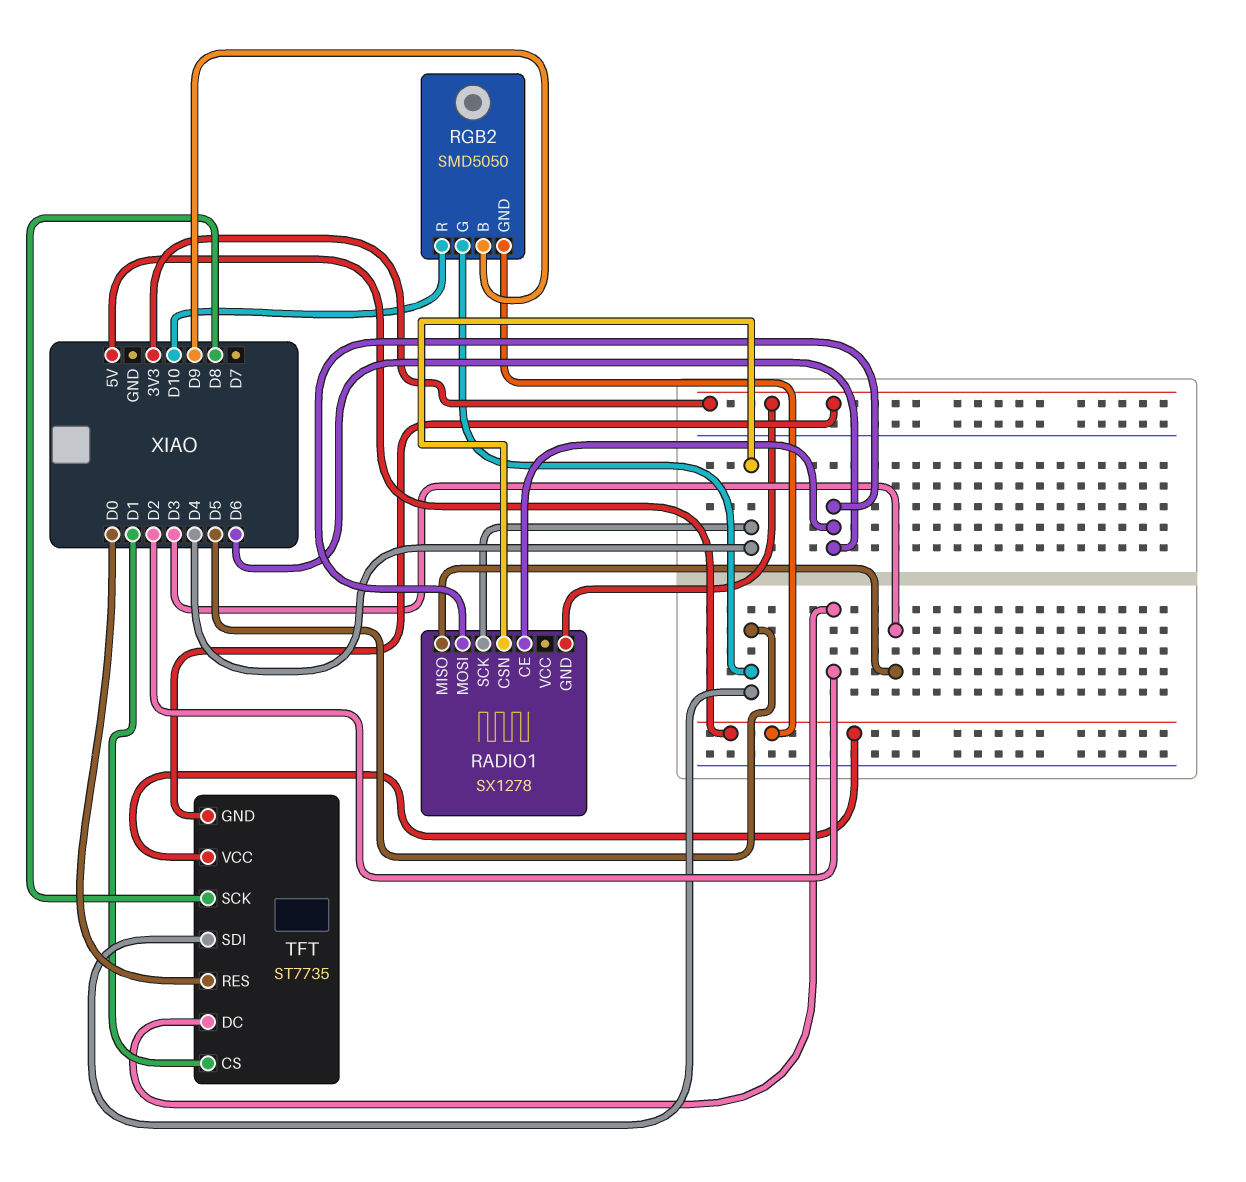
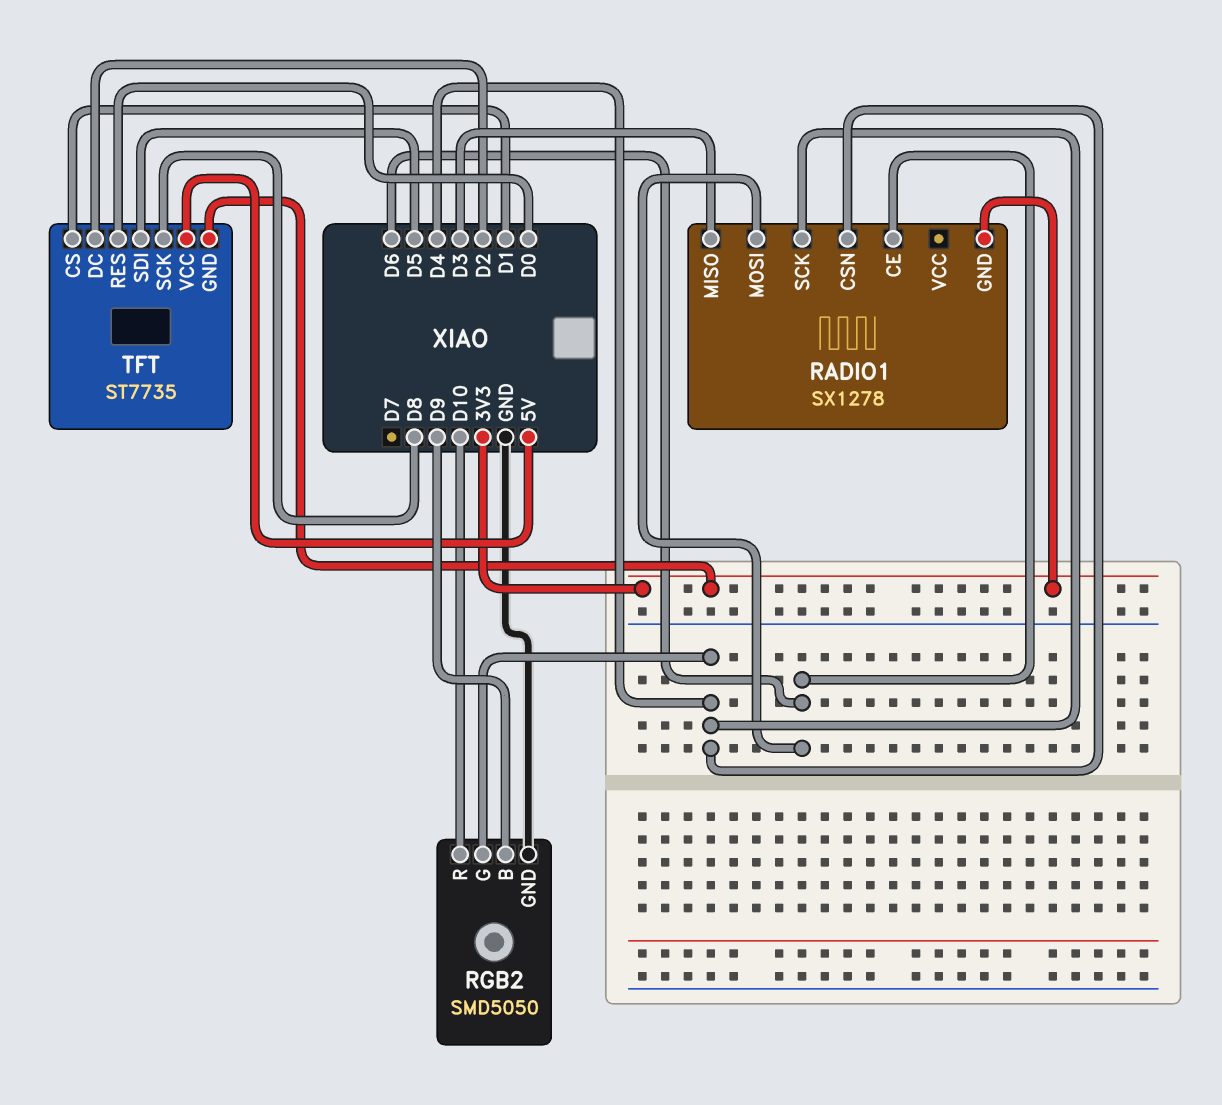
RGB2 pin G: D5 -> D4
RGB2 pin GND: 5V -> GND

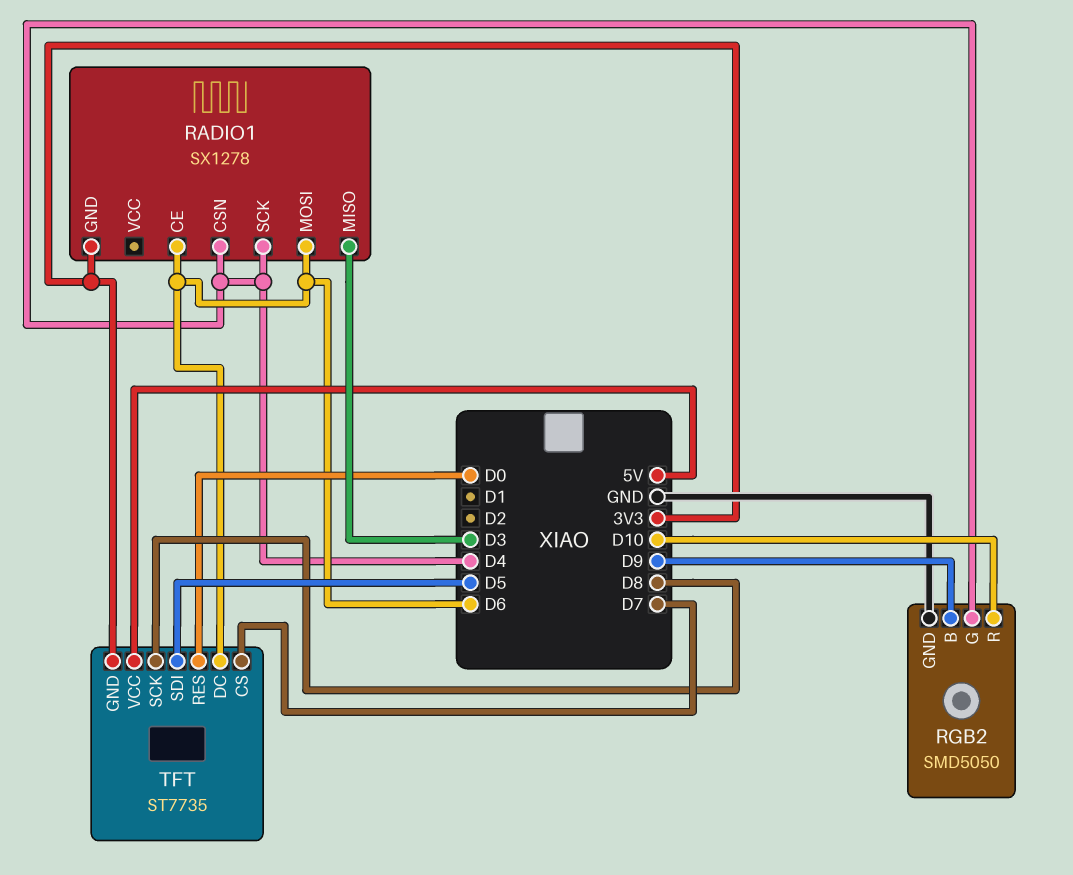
TFT pin CS: D1 -> D7
TFT pin DC: D2 -> D6

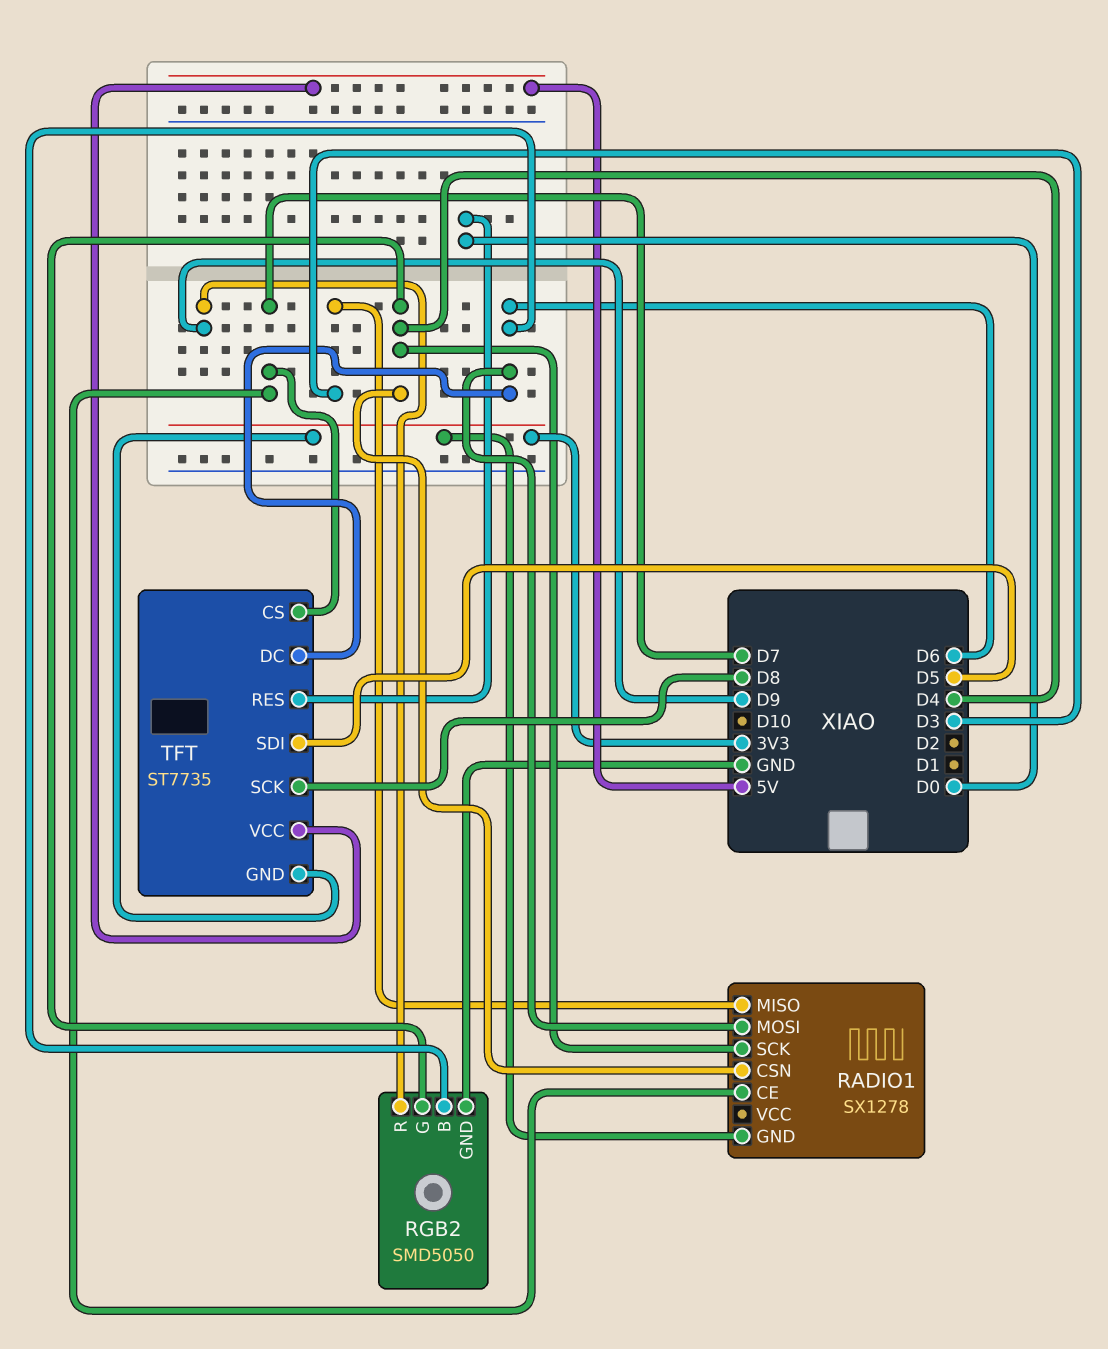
RADIO1 pin CE: D6 -> D7
RGB2 pin B: D9 -> D6
RGB2 pin R: D10 -> D9

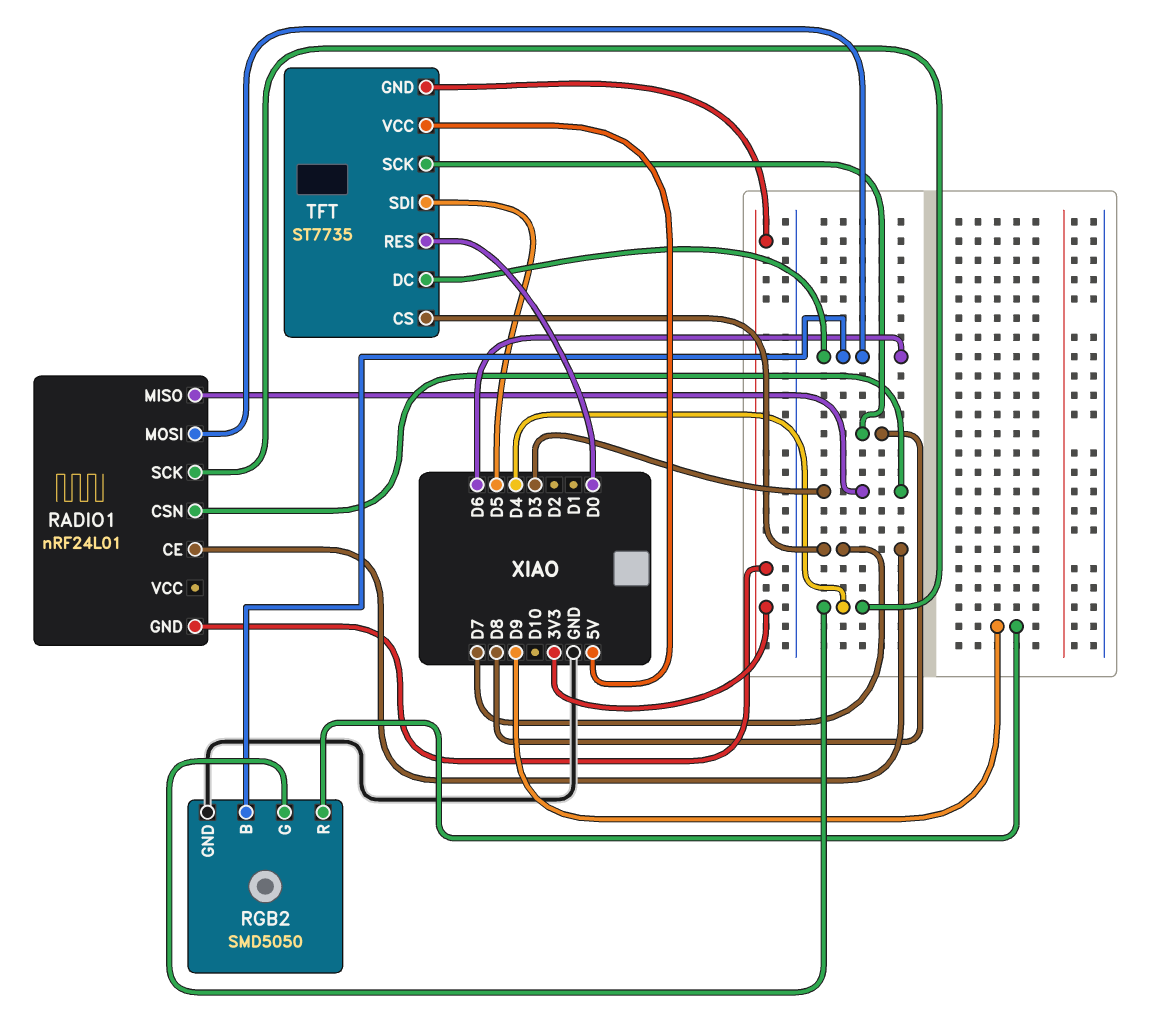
RADIO1: SX1278 -> nRF24L01
RADIO1 pin CSN: D4 -> D3

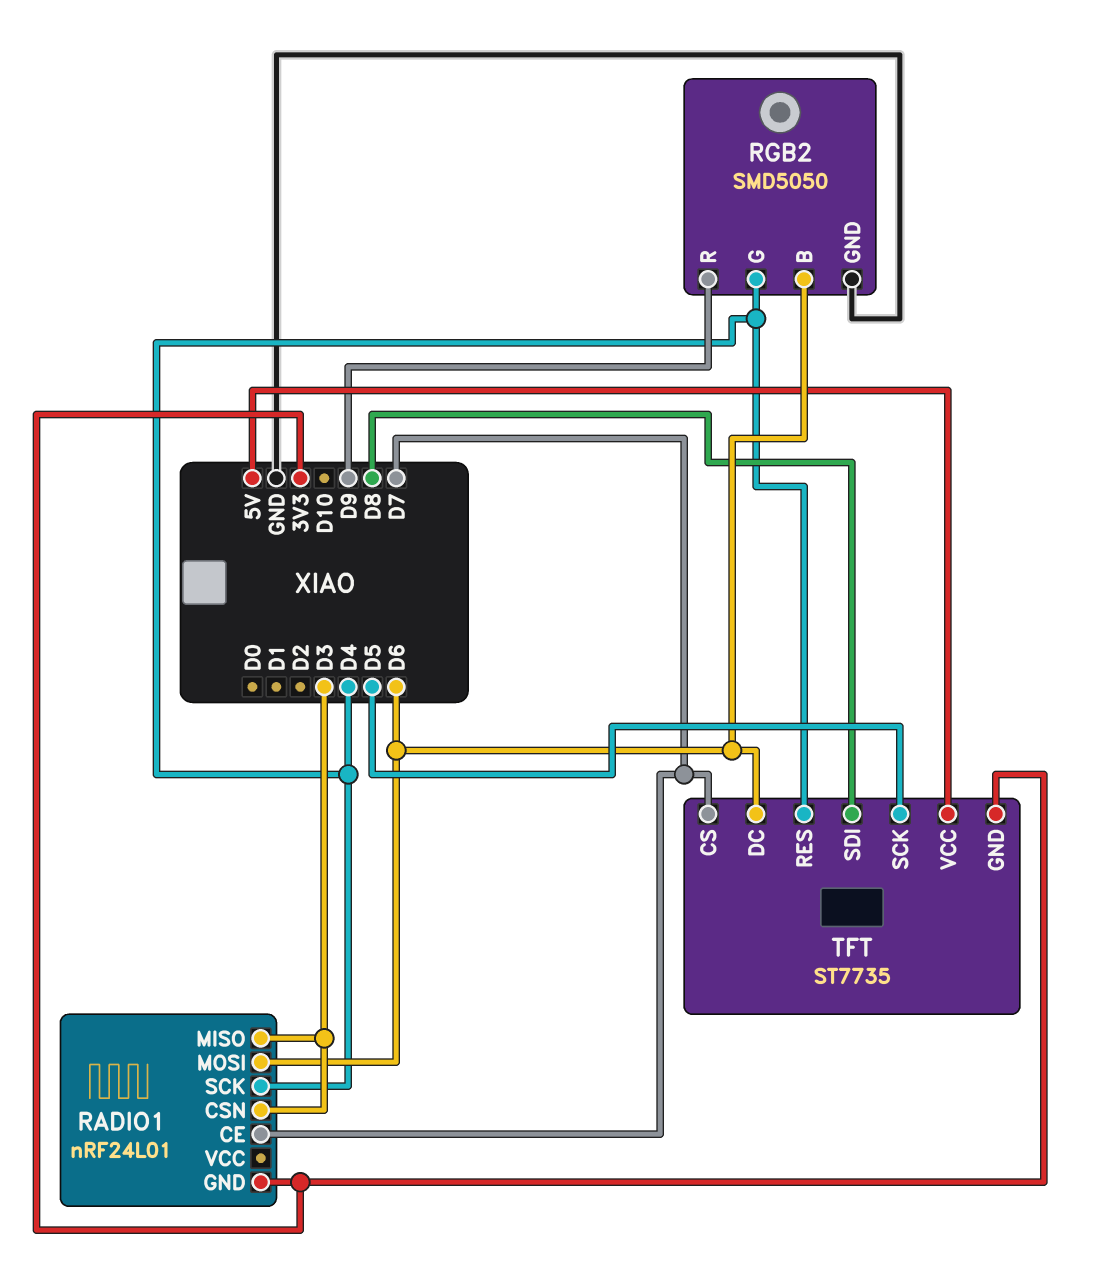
TFT pin RES: D0 -> D4
TFT pin SCK: D8 -> D5
TFT pin SDI: D5 -> D8

